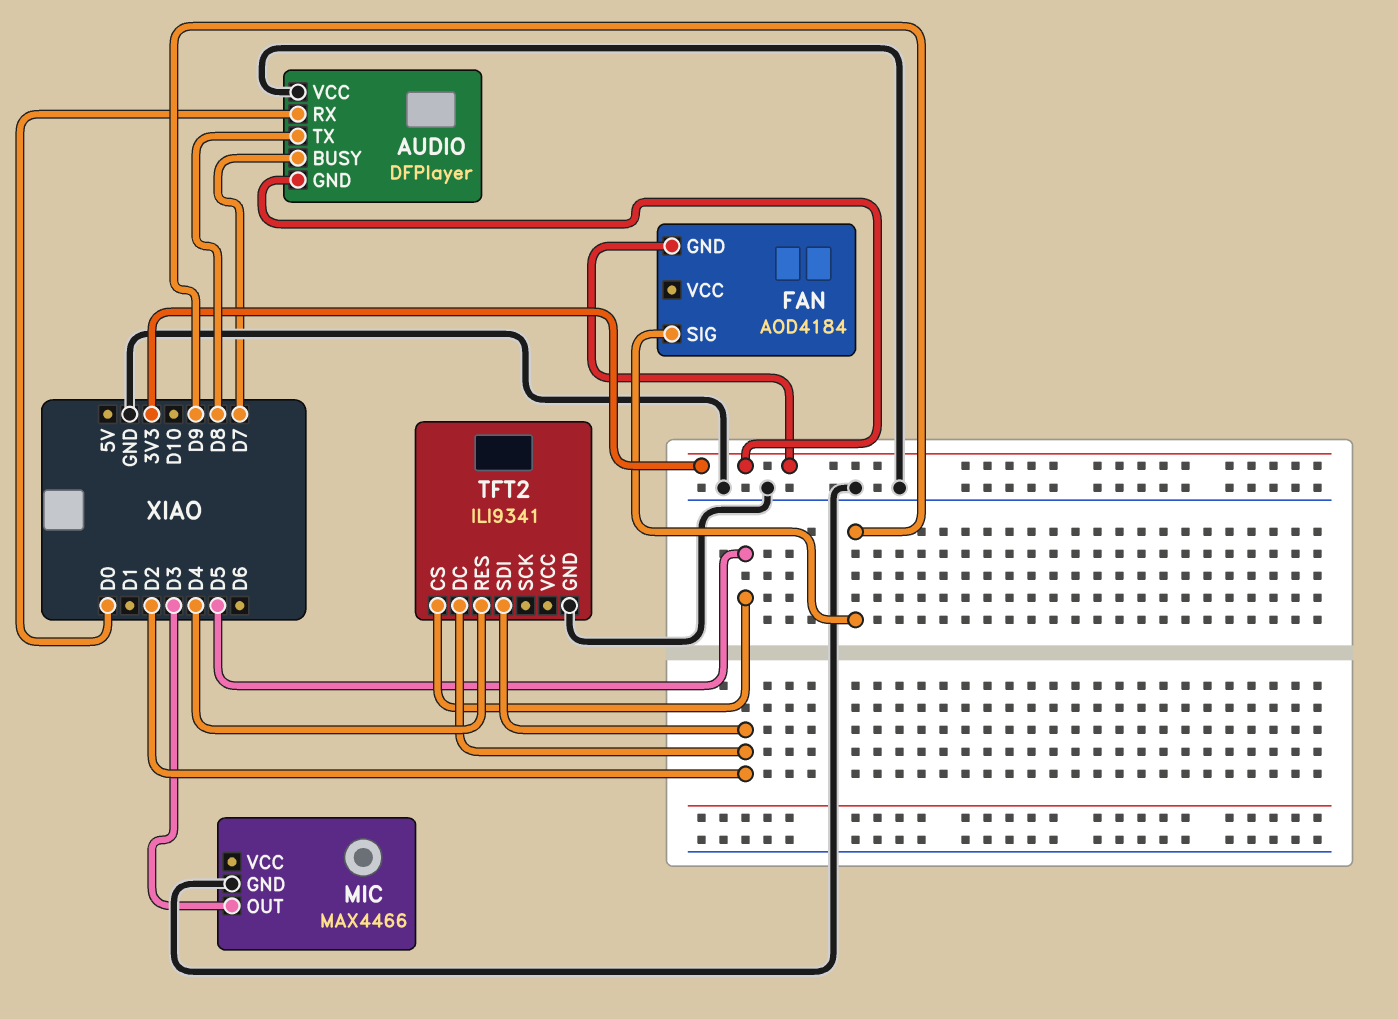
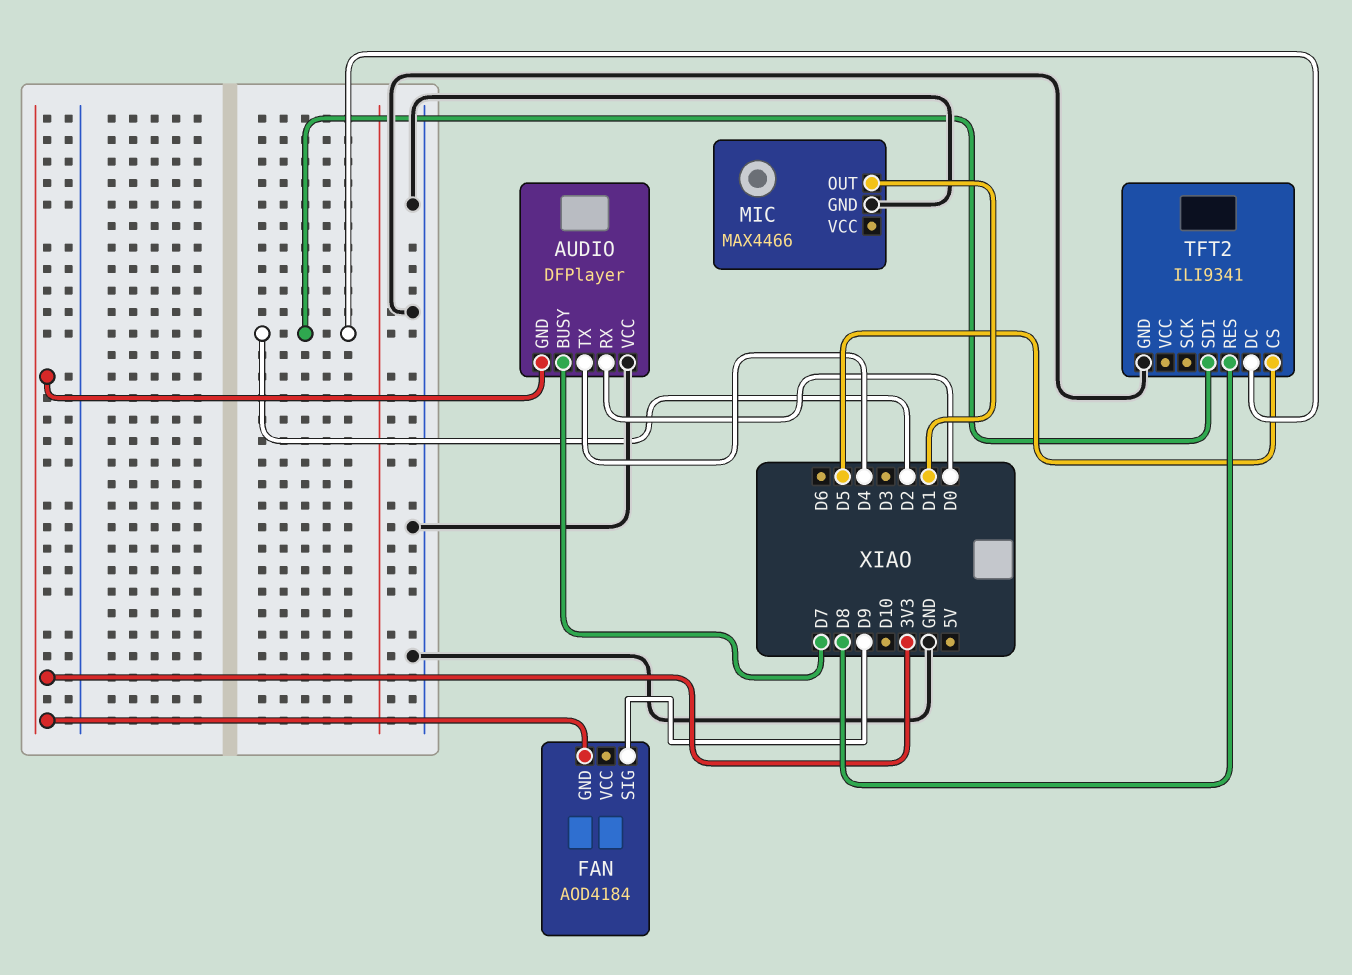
AUDIO pin TX: D8 -> D4
MIC pin OUT: D3 -> D1
TFT2 pin RES: D4 -> D8

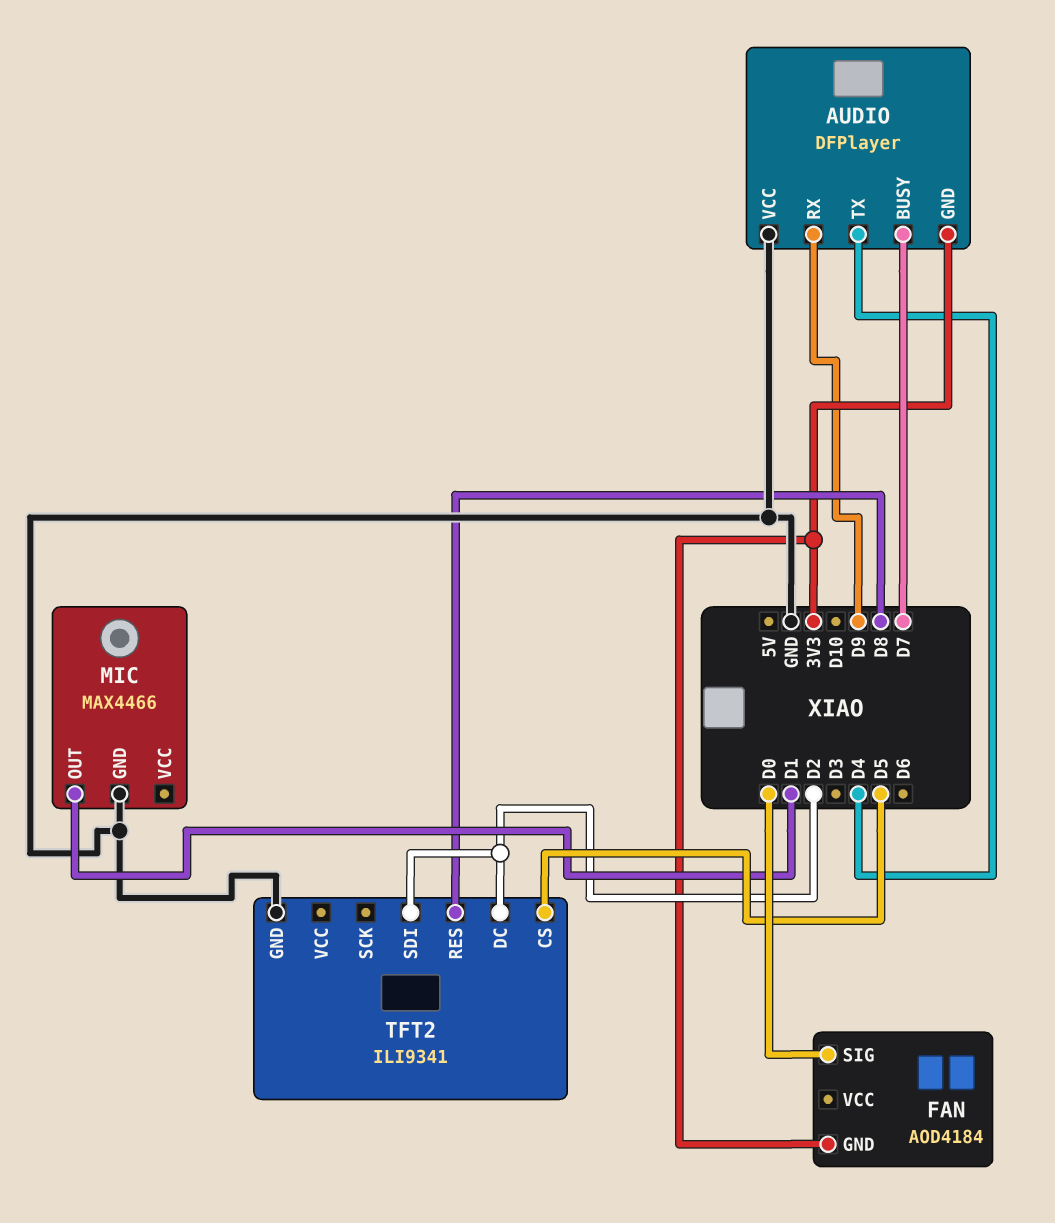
AUDIO pin RX: D0 -> D9
FAN pin SIG: D9 -> D0

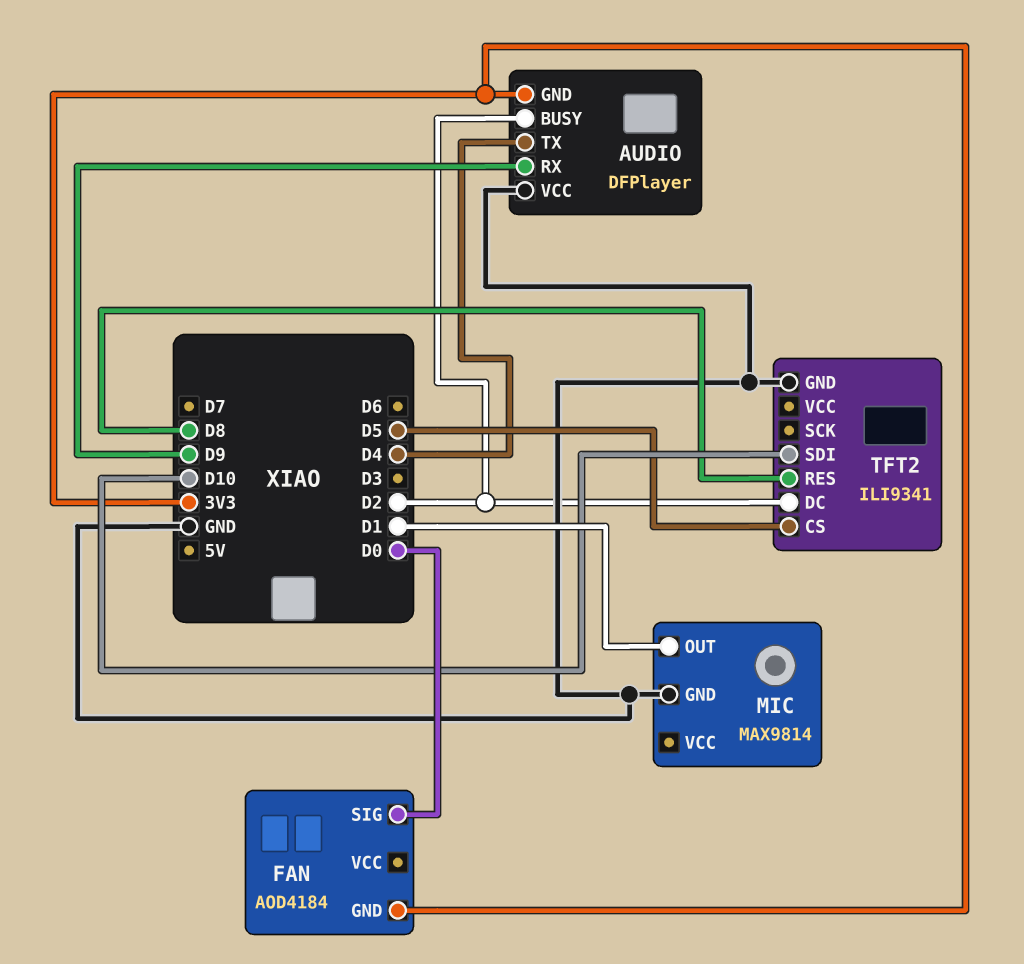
AUDIO pin BUSY: D7 -> D2
MIC: MAX4466 -> MAX9814
TFT2 pin SDI: D2 -> D10

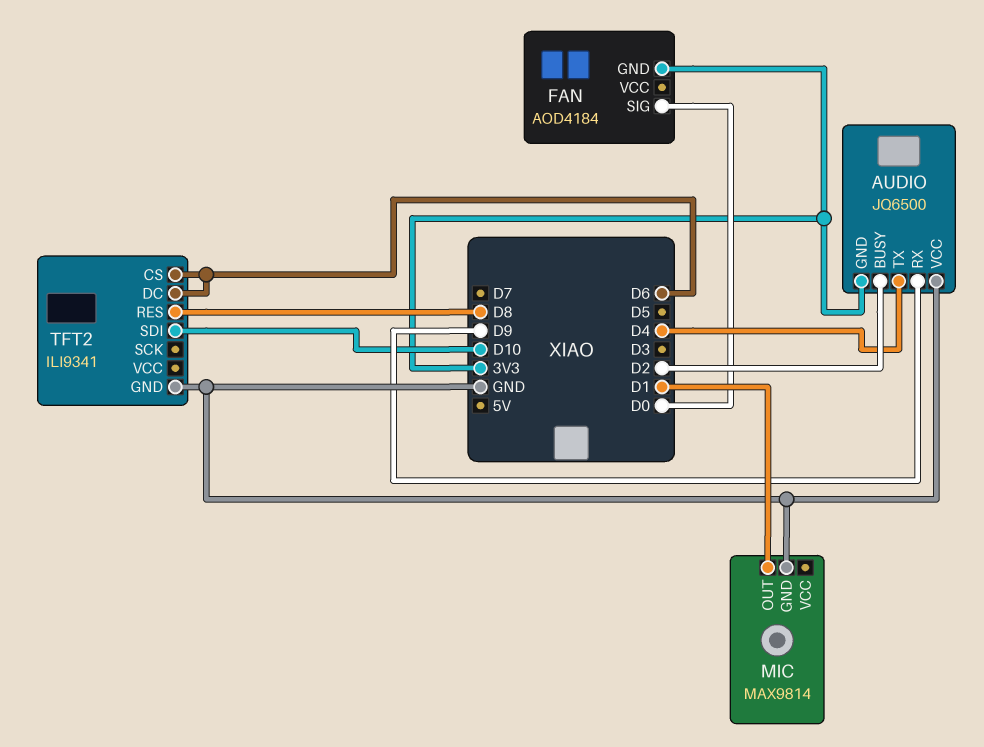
AUDIO: DFPlayer -> JQ6500
TFT2 pin CS: D5 -> D6
TFT2 pin DC: D2 -> D6

